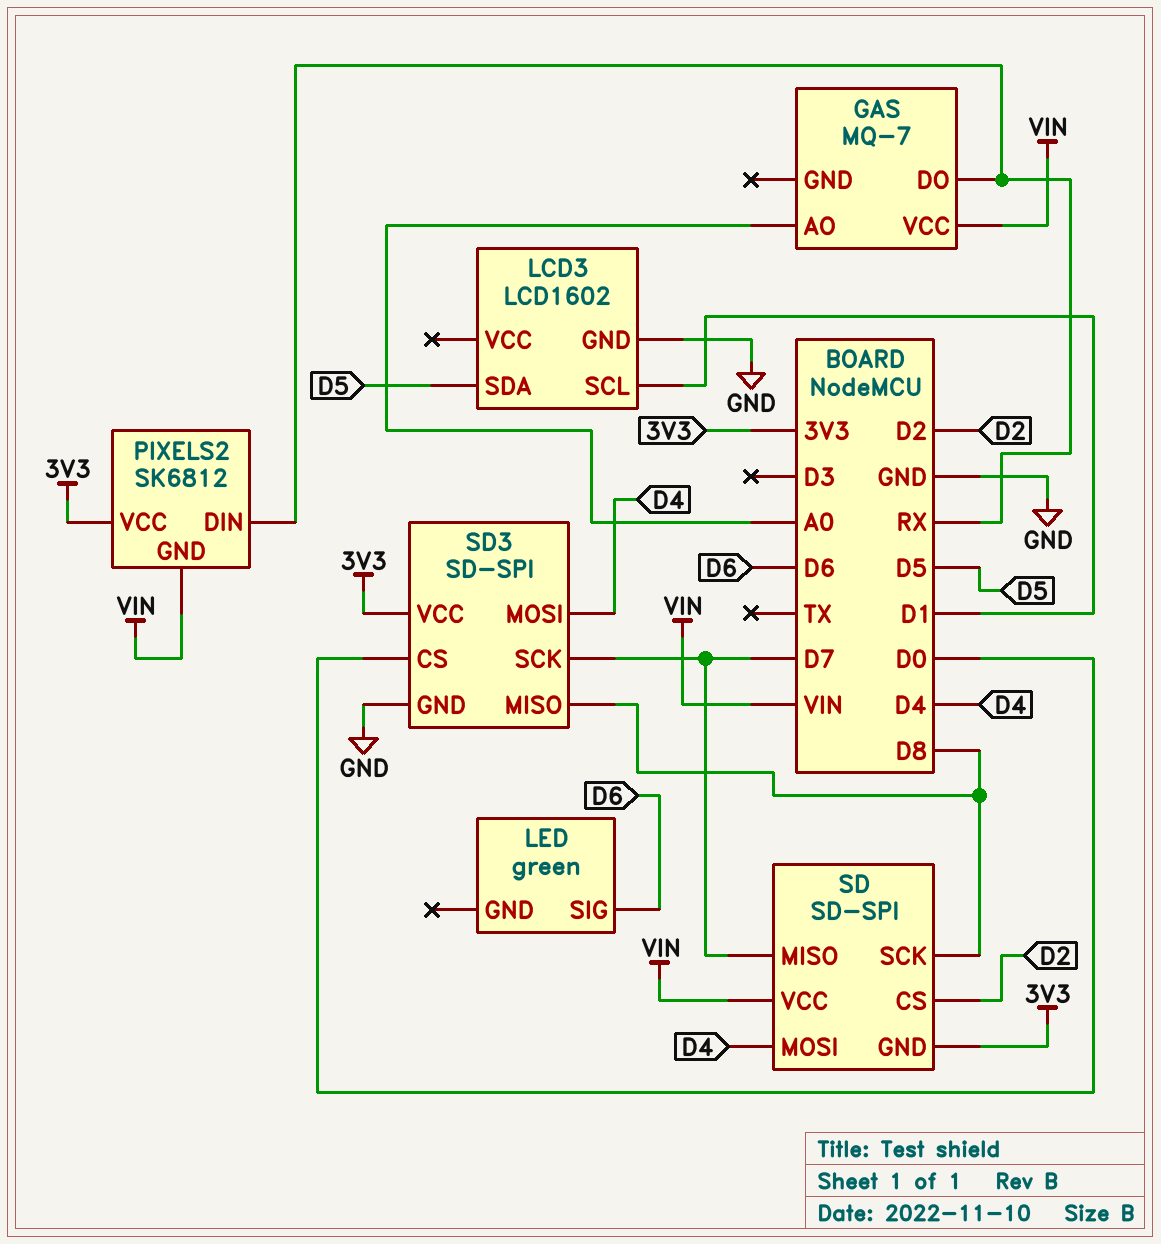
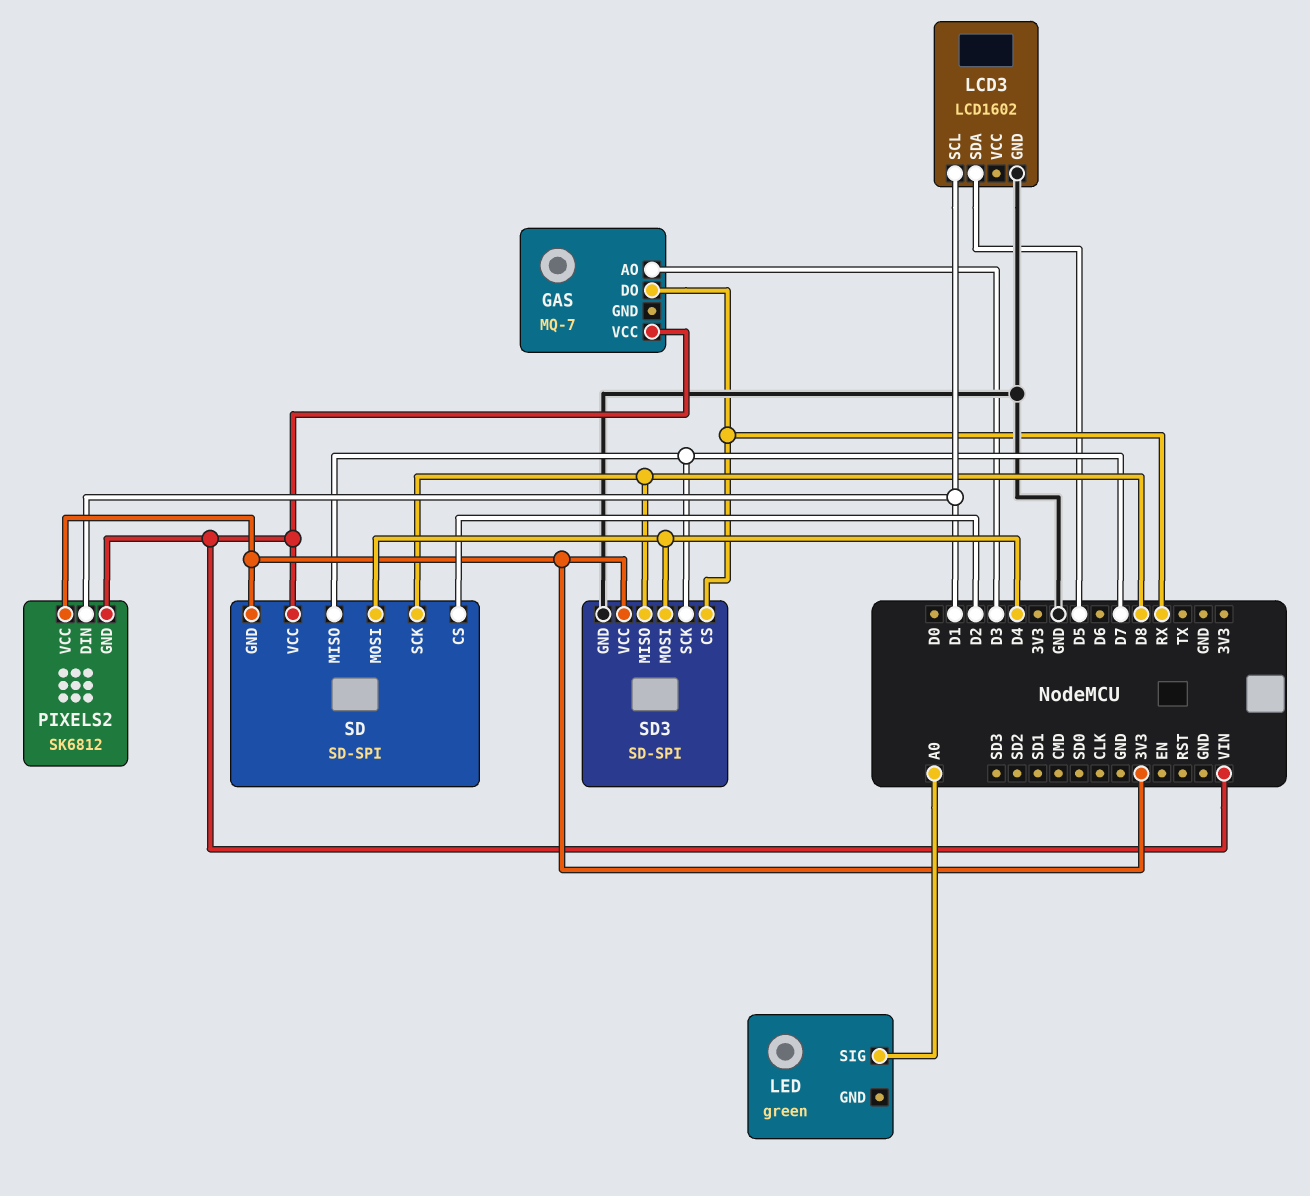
GAS pin AO: A0 -> D3
LED pin SIG: D6 -> A0
PIXELS2 pin DIN: RX -> D1
SD3 pin CS: D0 -> RX

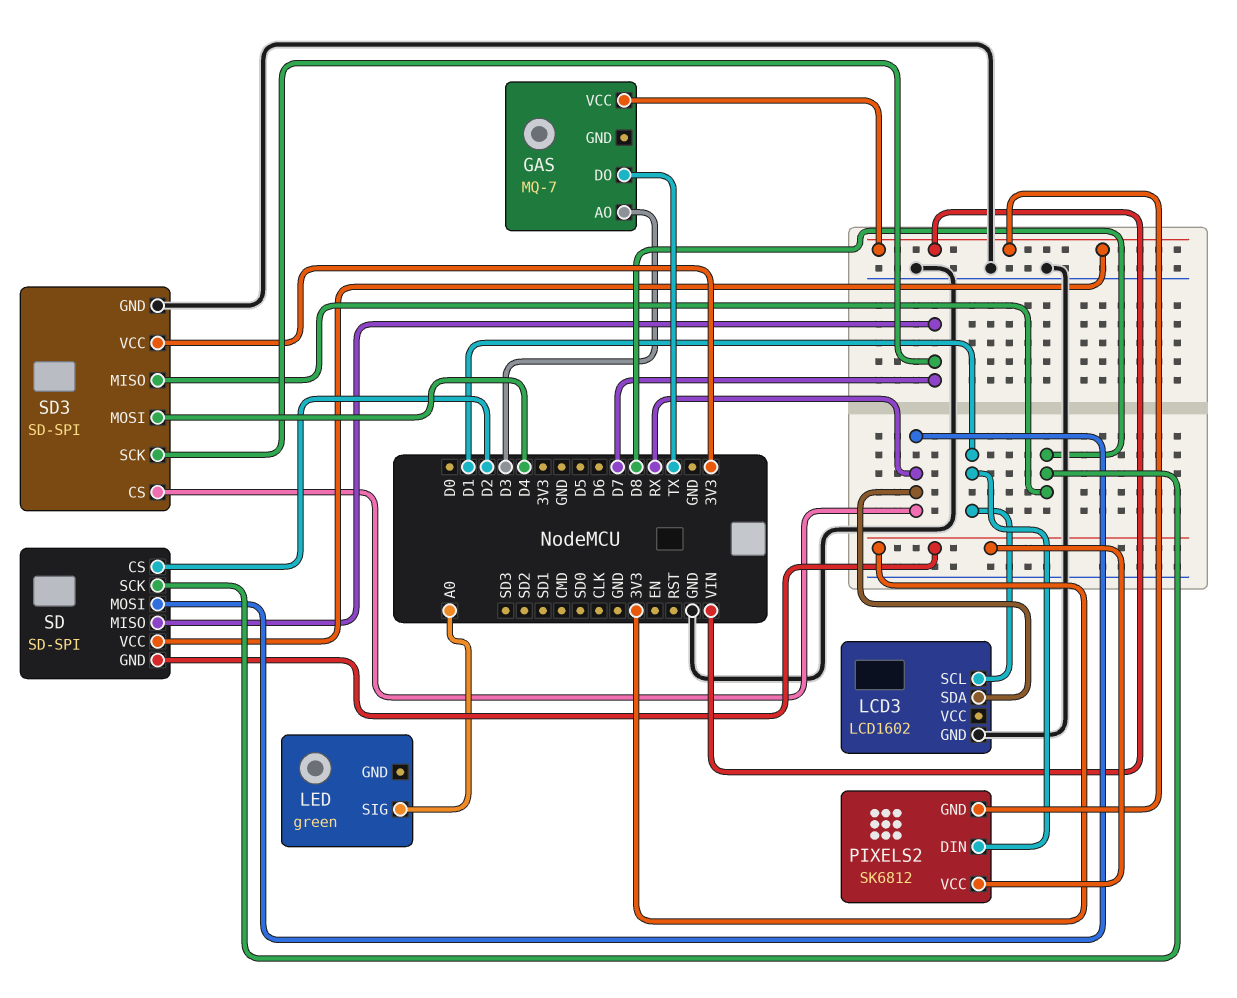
GAS pin DO: RX -> TX
LCD3 pin SDA: D5 -> RX
SD pin MOSI: D4 -> RX

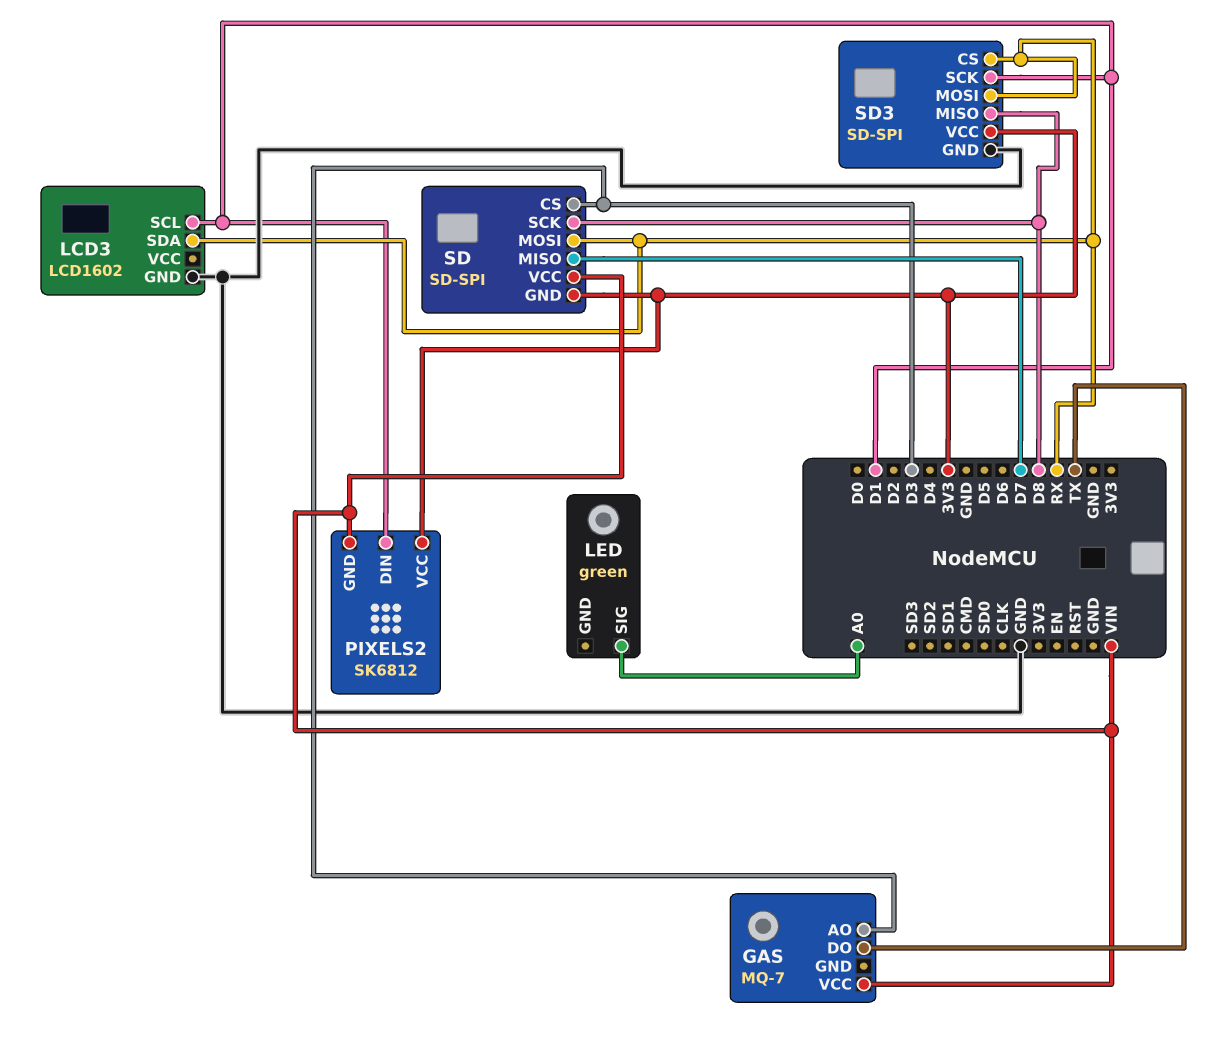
SD pin CS: D2 -> D3
SD3 pin MOSI: D4 -> RX
SD3 pin SCK: D7 -> D1

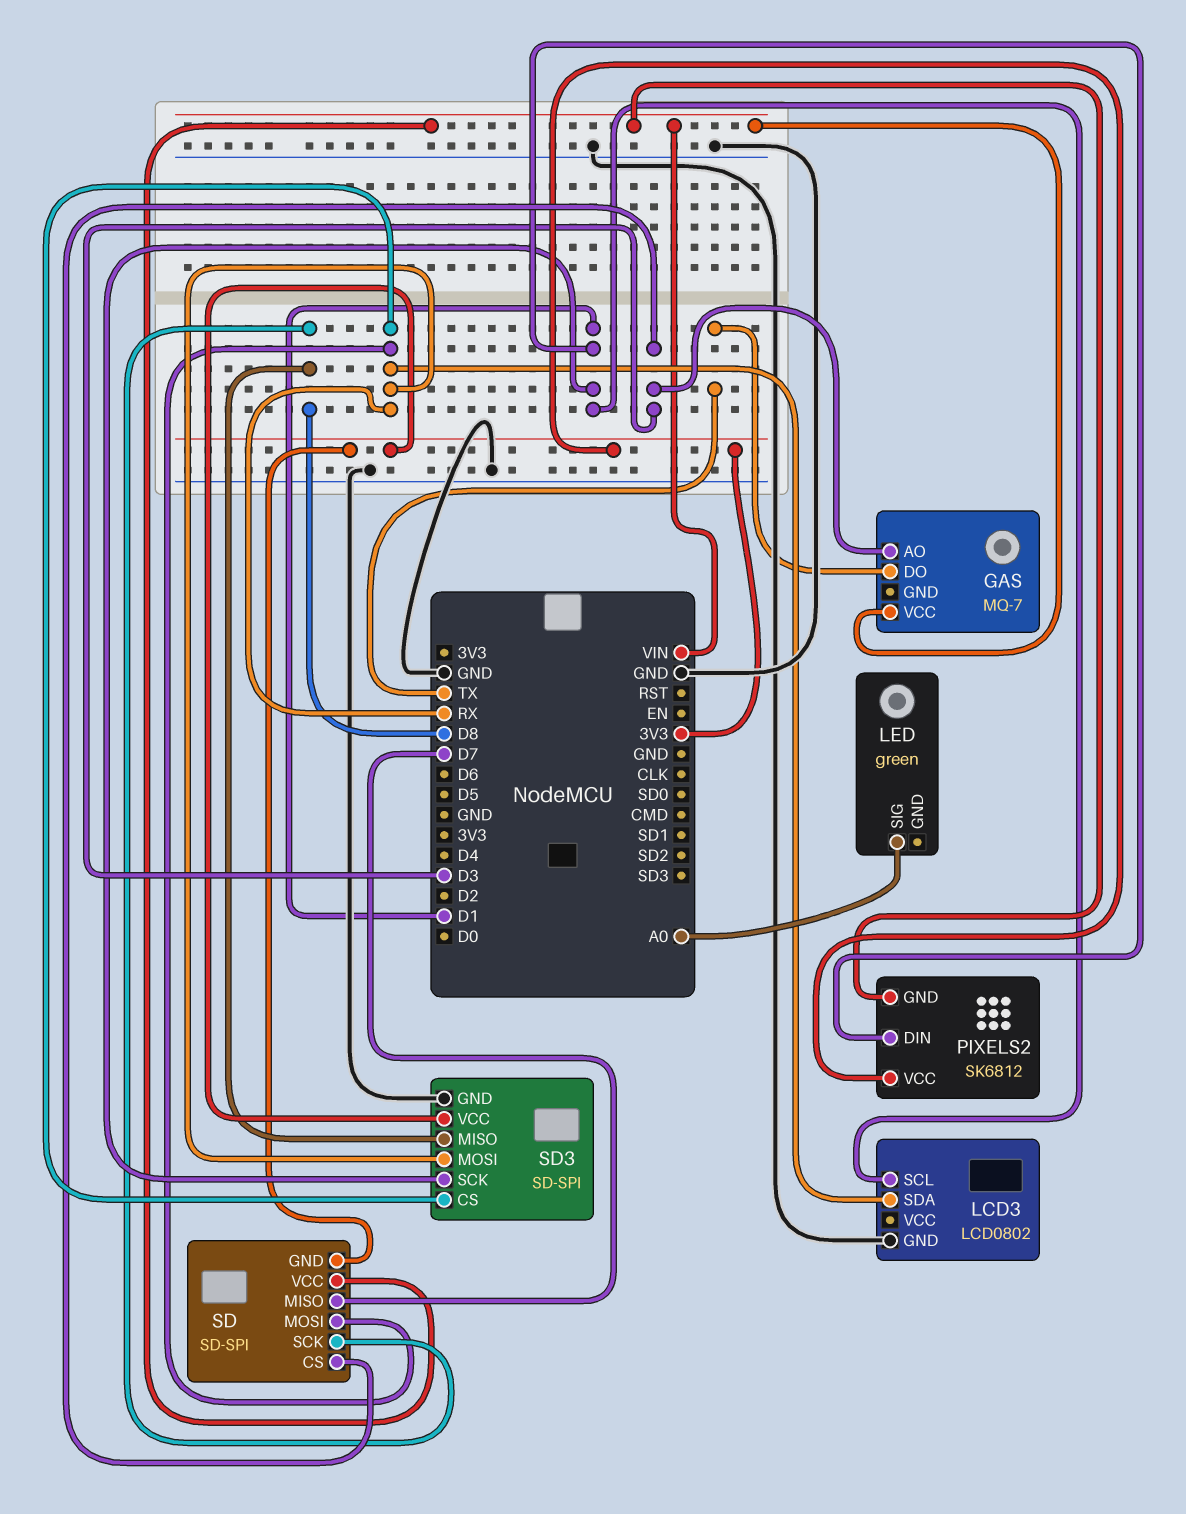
LCD3: LCD1602 -> LCD0802

